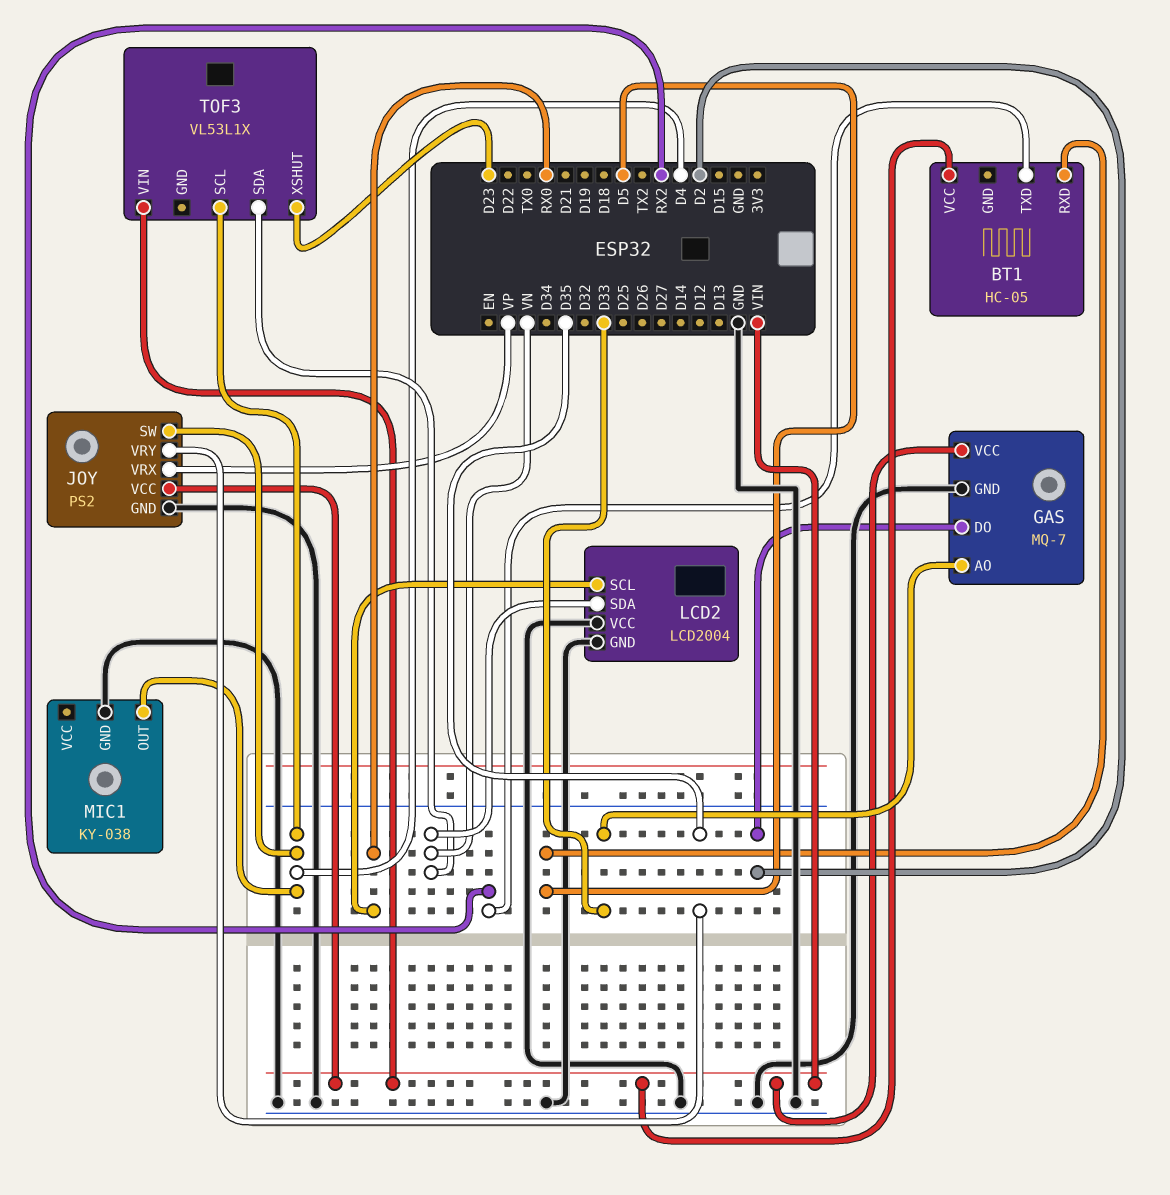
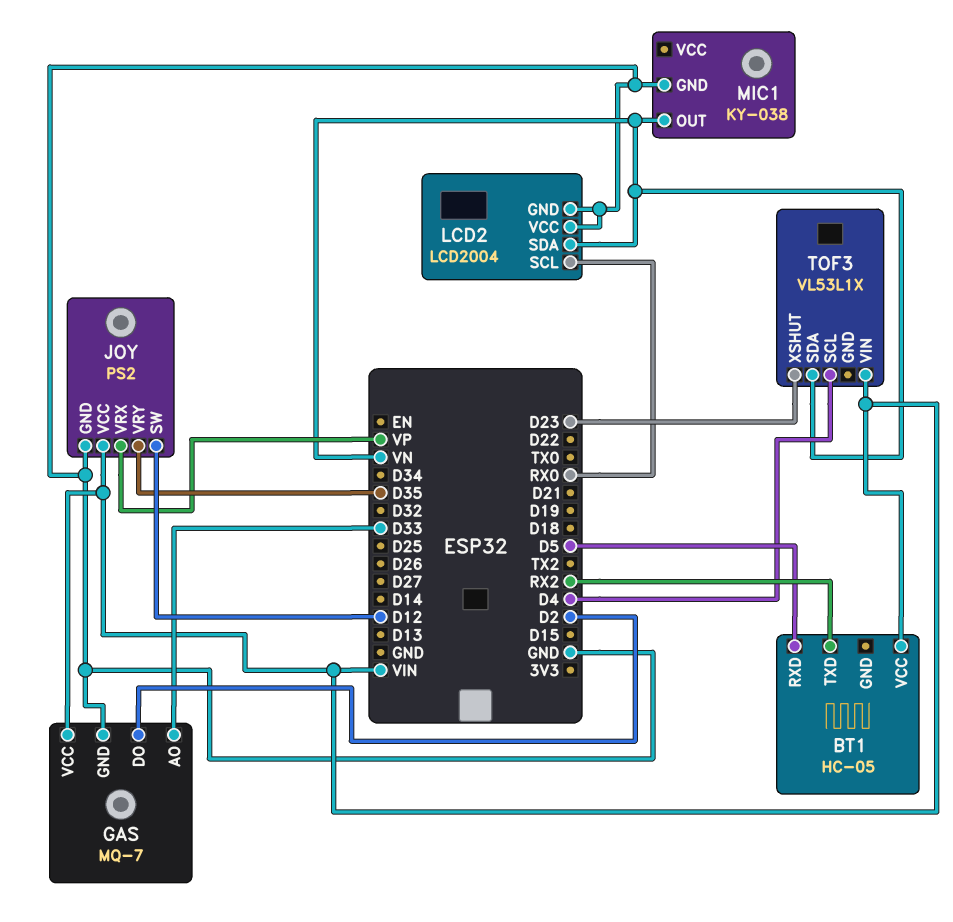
JOY pin SW: D4 -> D12
MIC1 pin OUT: D4 -> VN

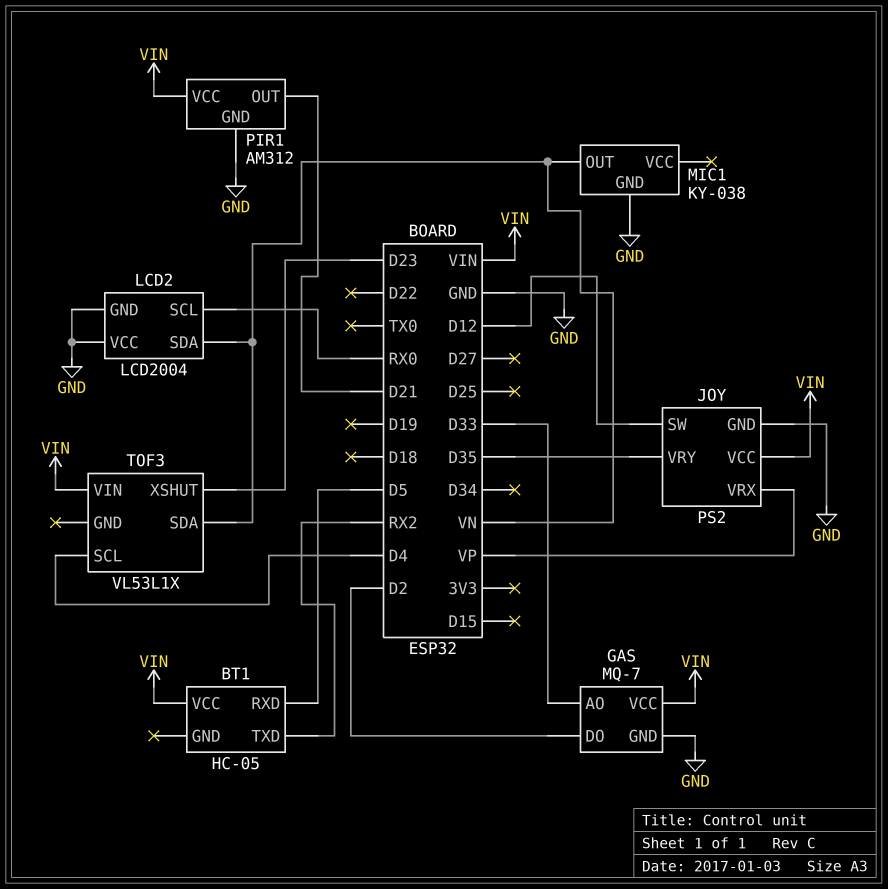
PIR1: none -> AM312
PIR1 pin GND: none -> GND
PIR1 pin OUT: none -> D21
PIR1 pin VCC: none -> VIN

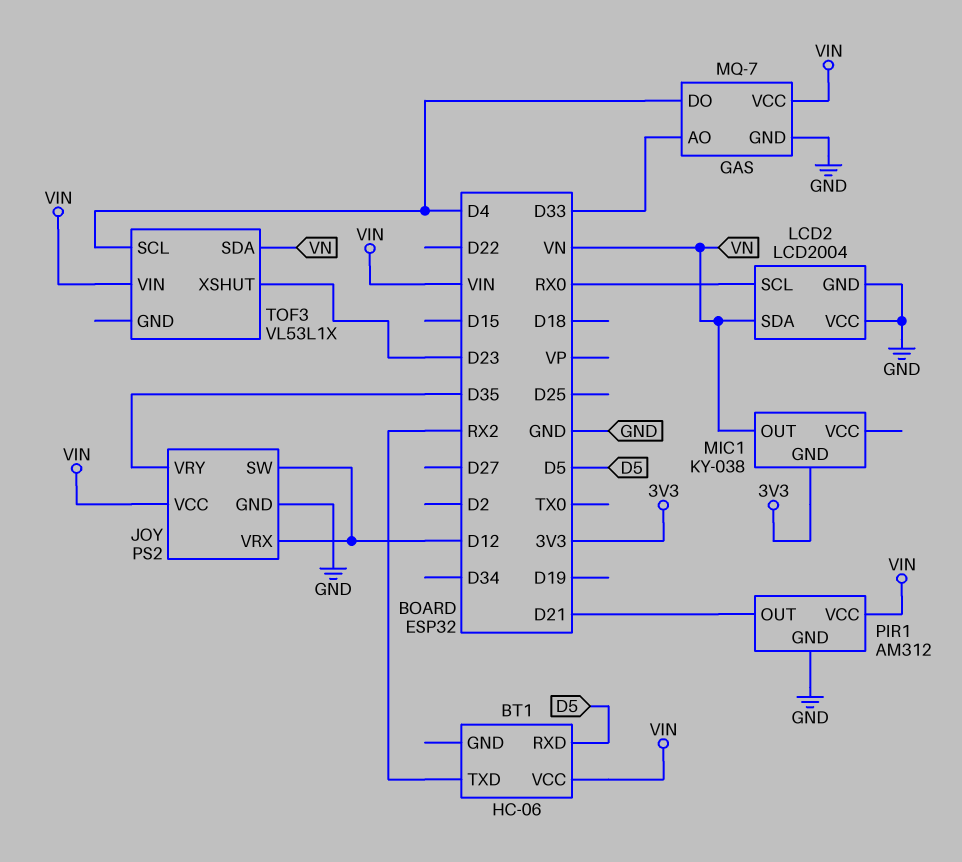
BT1: HC-05 -> HC-06
GAS pin DO: D2 -> D4
JOY pin VRX: VP -> D12
MIC1 pin GND: GND -> 3V3

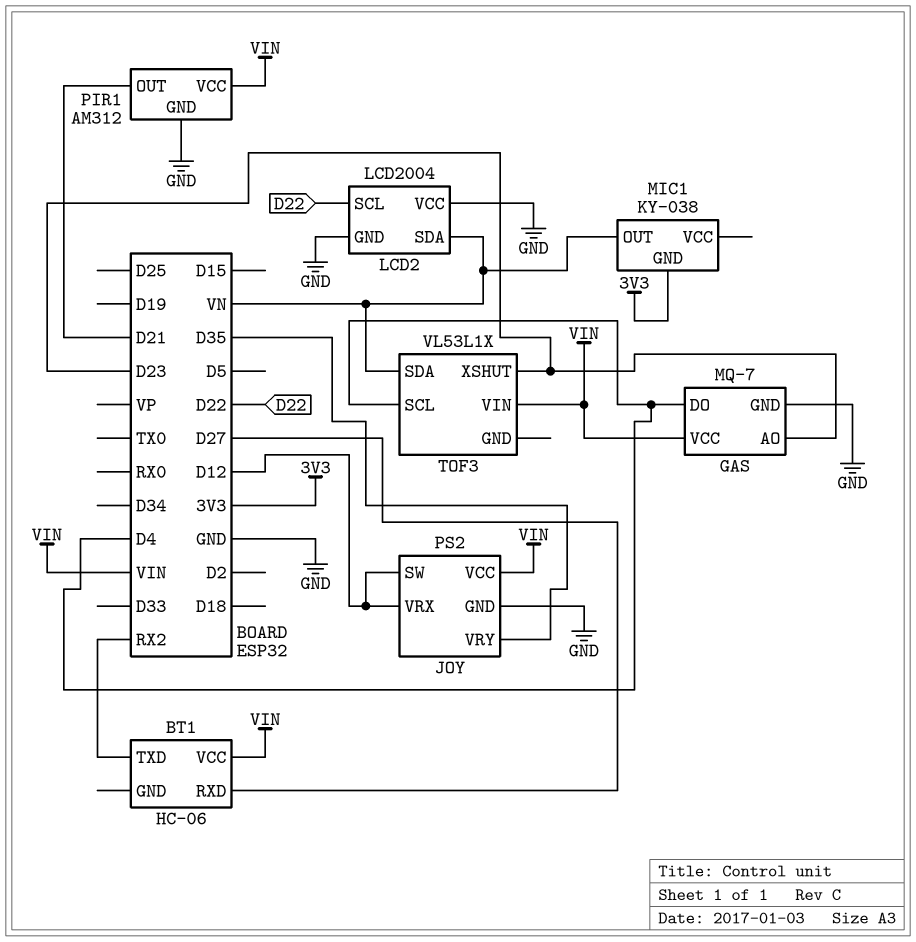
BT1 pin RXD: D5 -> D27
GAS pin AO: D33 -> D23
LCD2 pin SCL: RX0 -> D22

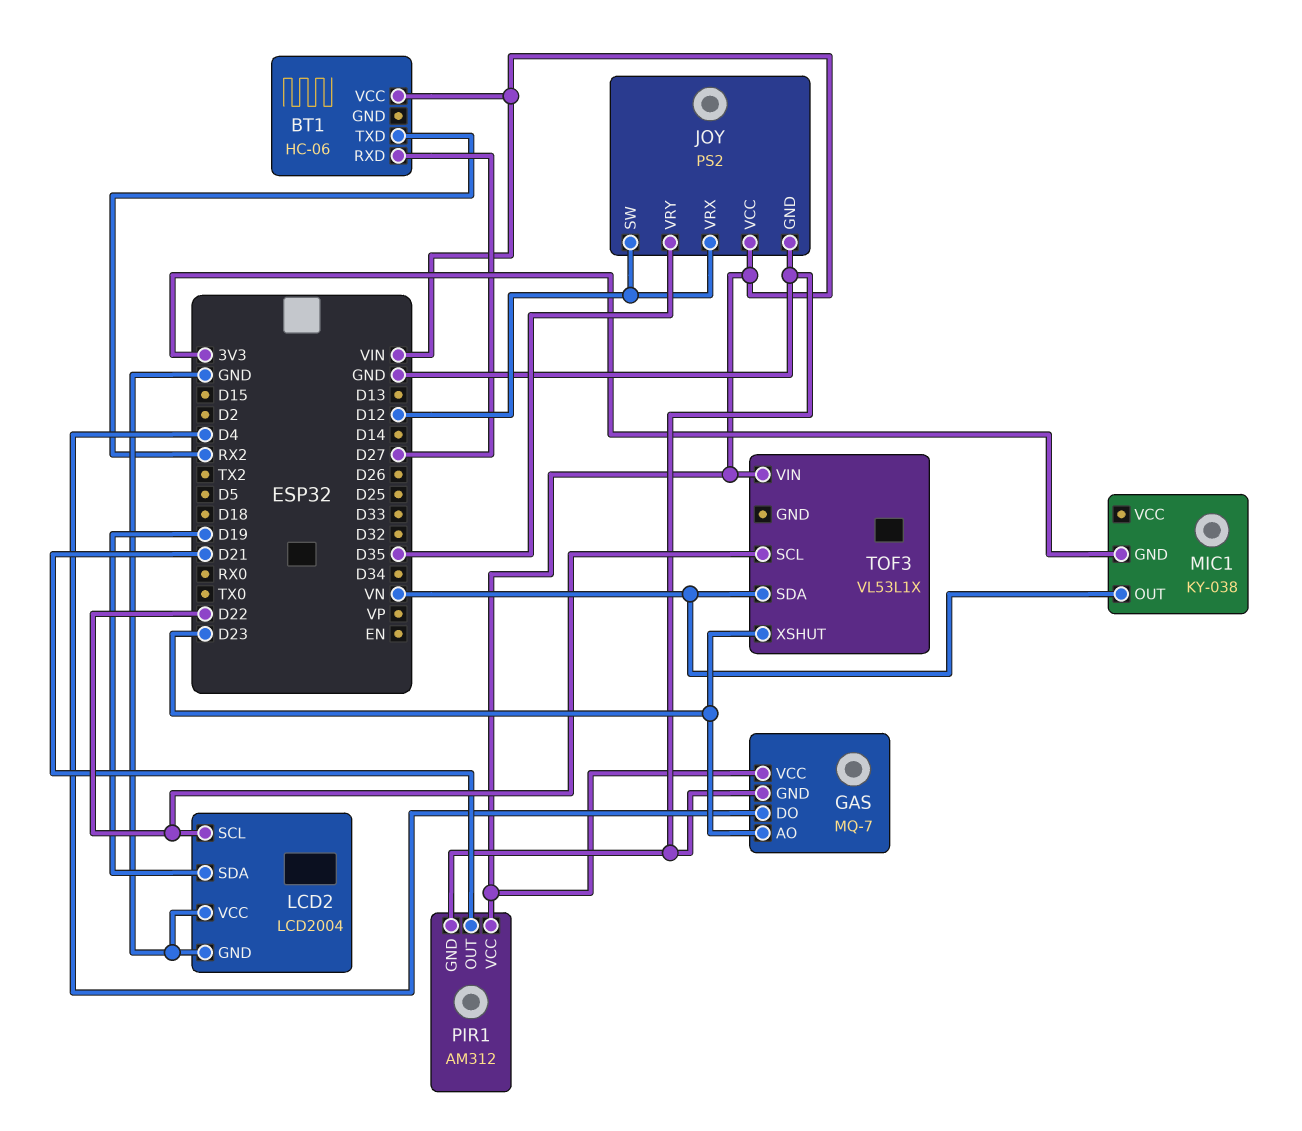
LCD2 pin SDA: VN -> D19
TOF3 pin SCL: D4 -> D22

